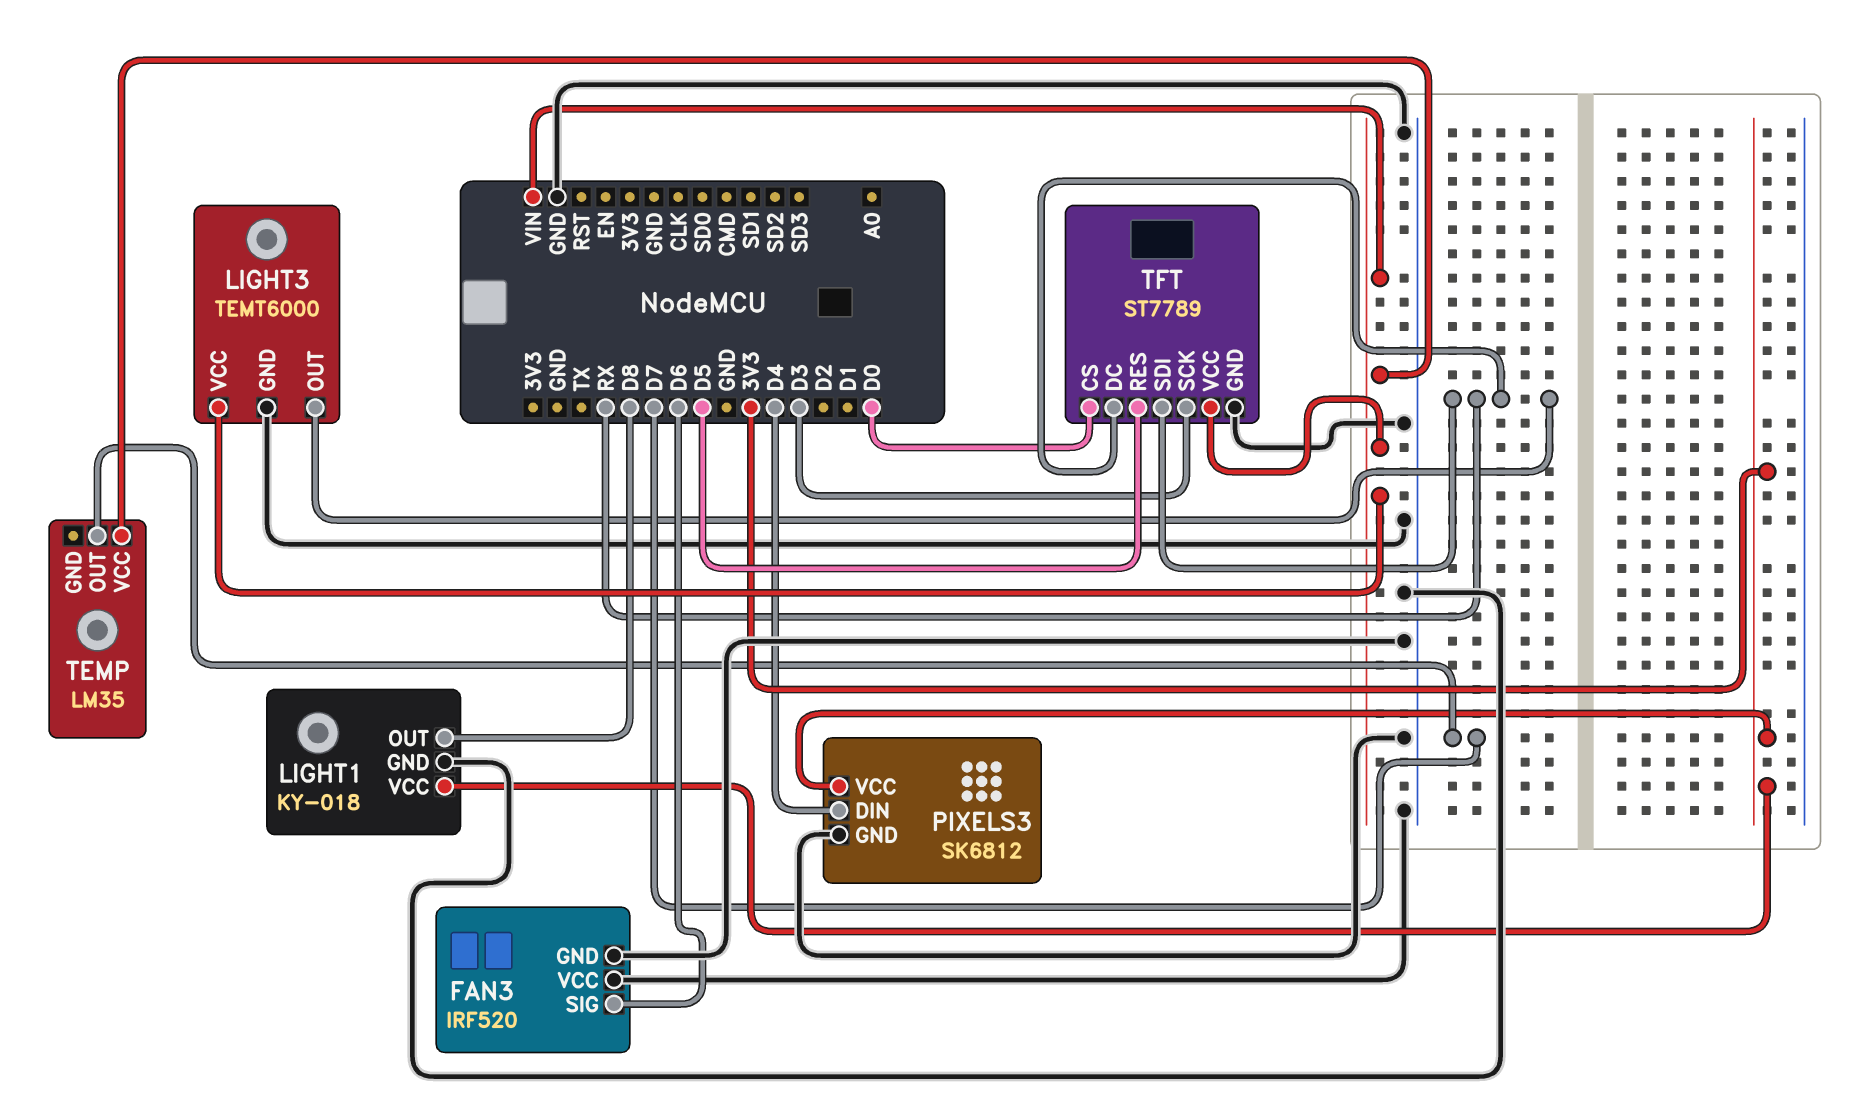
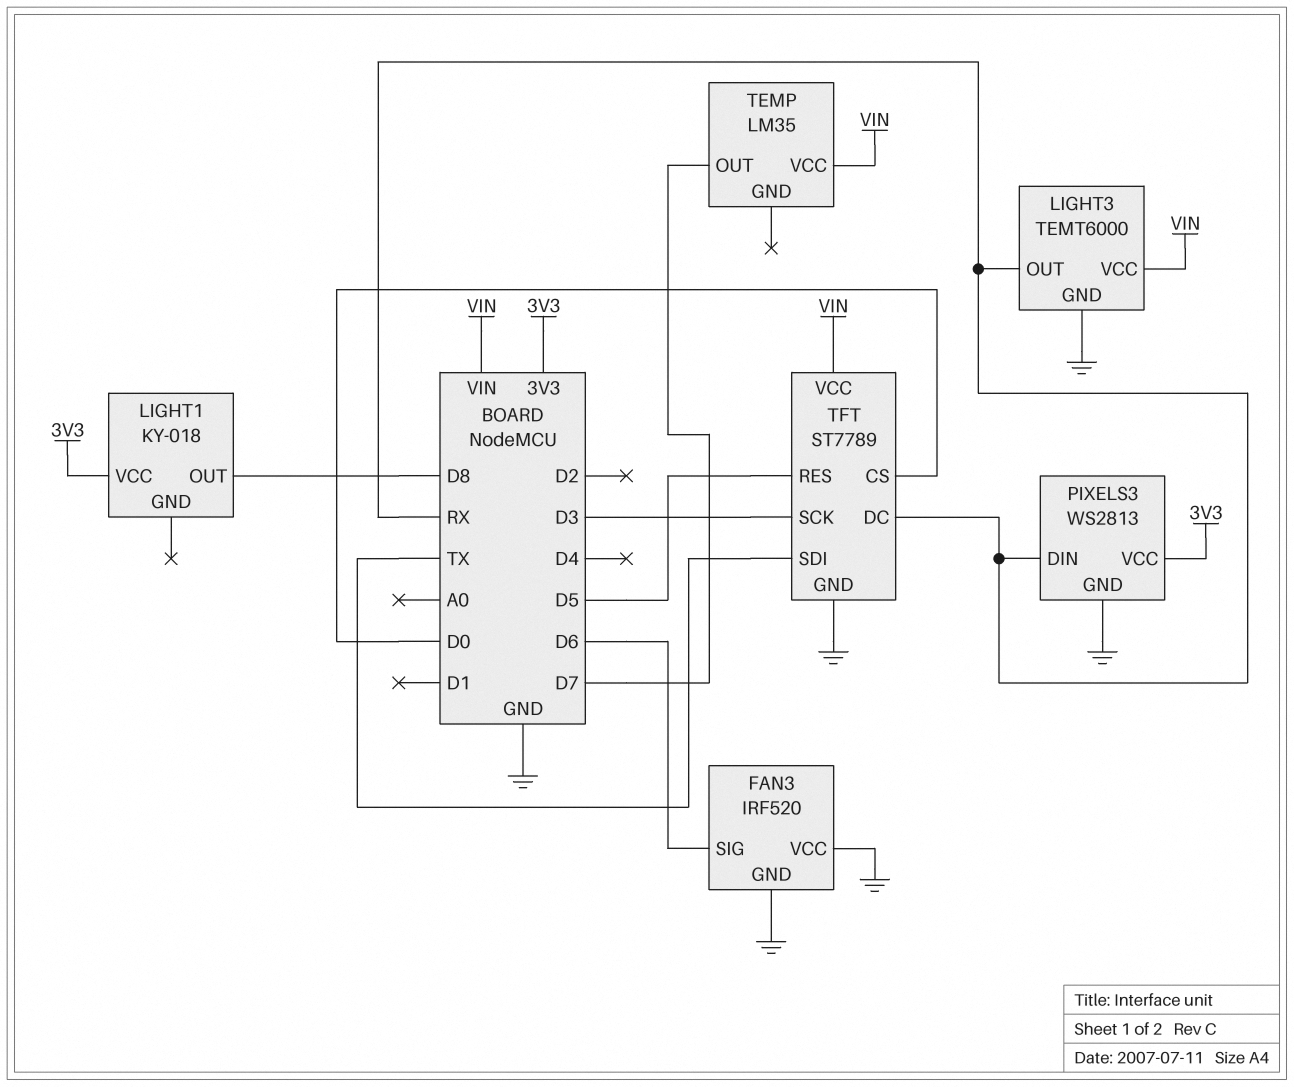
LIGHT1 pin GND: GND -> none
PIXELS3: SK6812 -> WS2813
PIXELS3 pin DIN: D4 -> RX
TFT pin SDI: RX -> TX

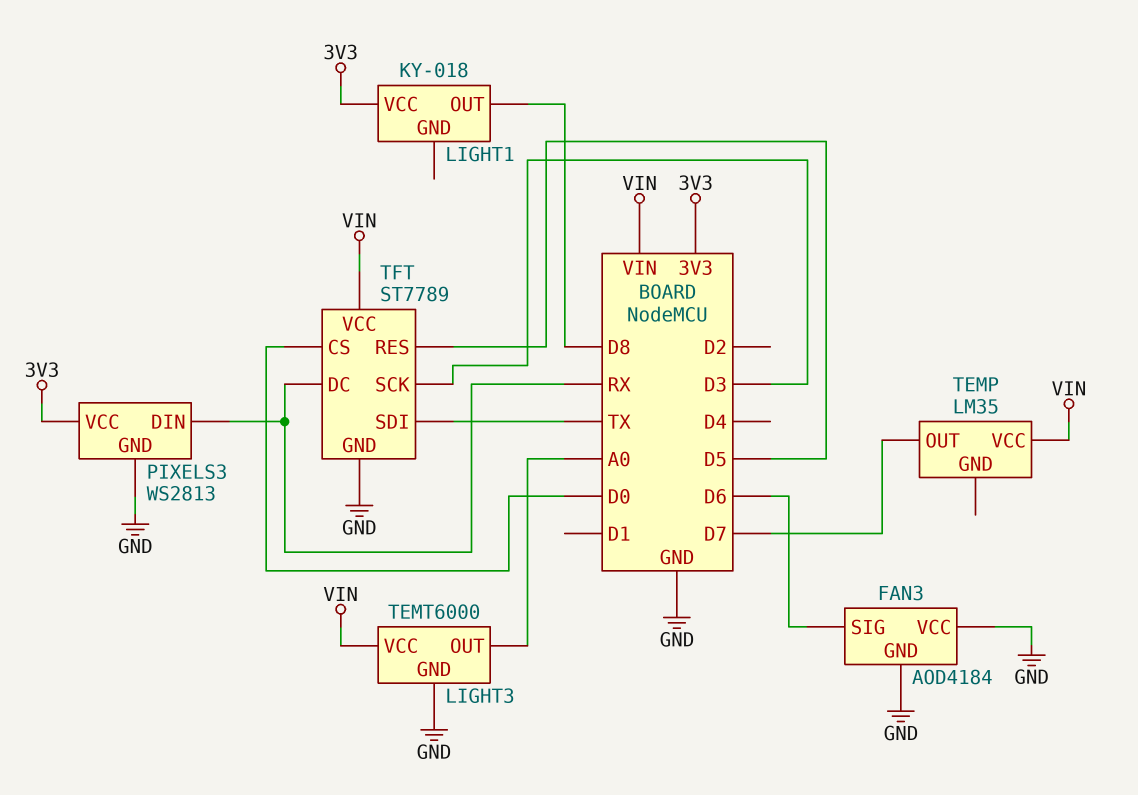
FAN3: IRF520 -> AOD4184
LIGHT3 pin OUT: RX -> A0

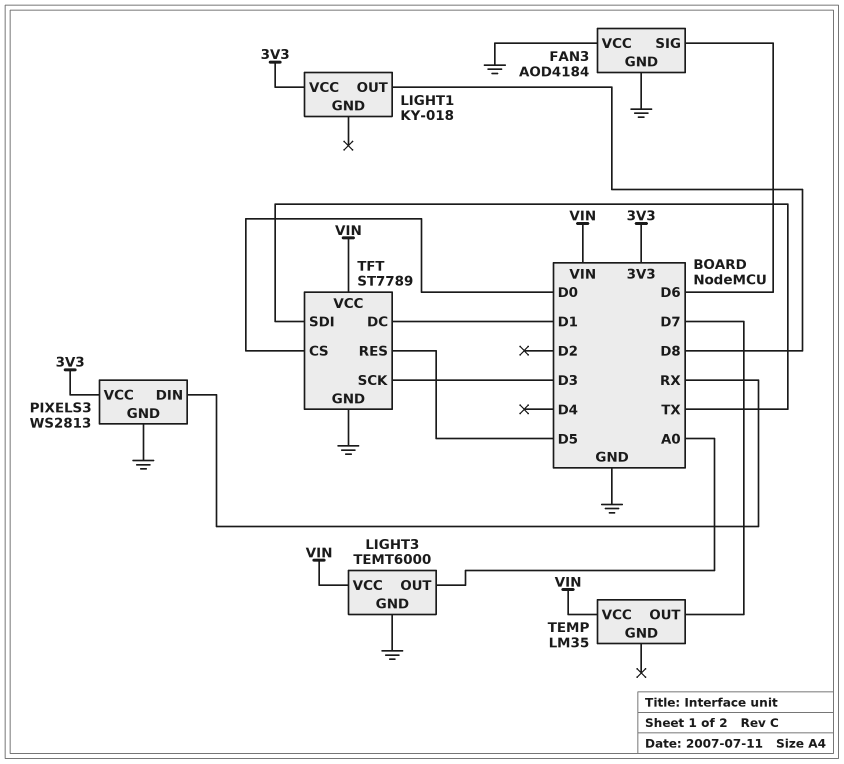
TFT pin DC: RX -> D1

